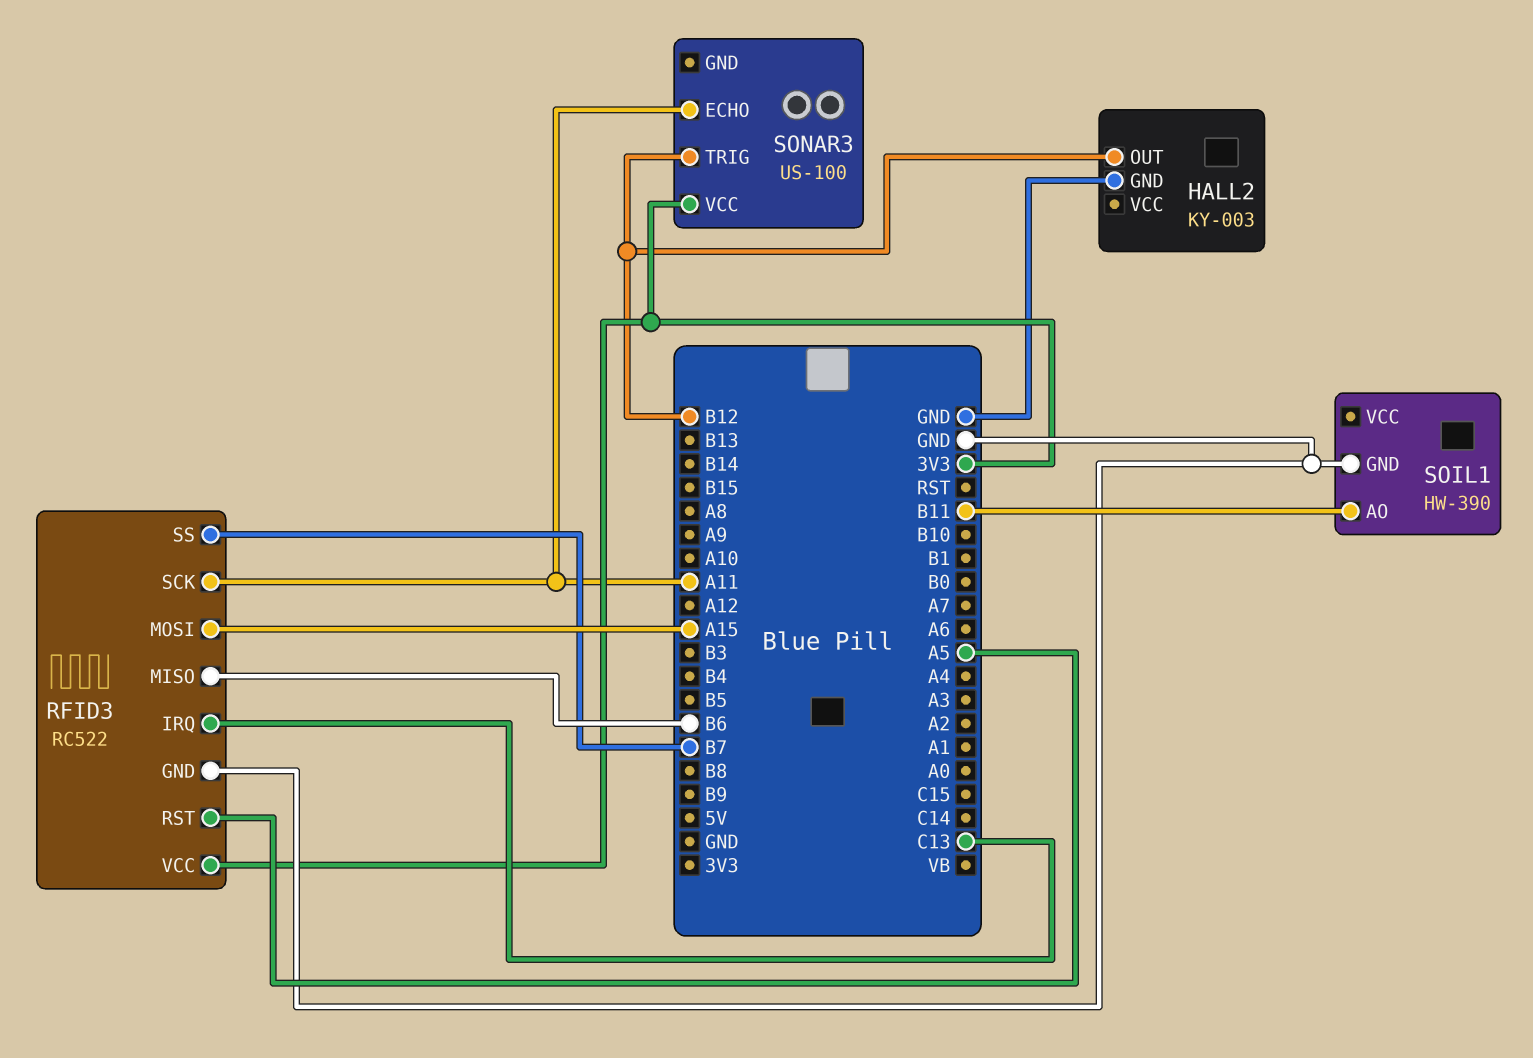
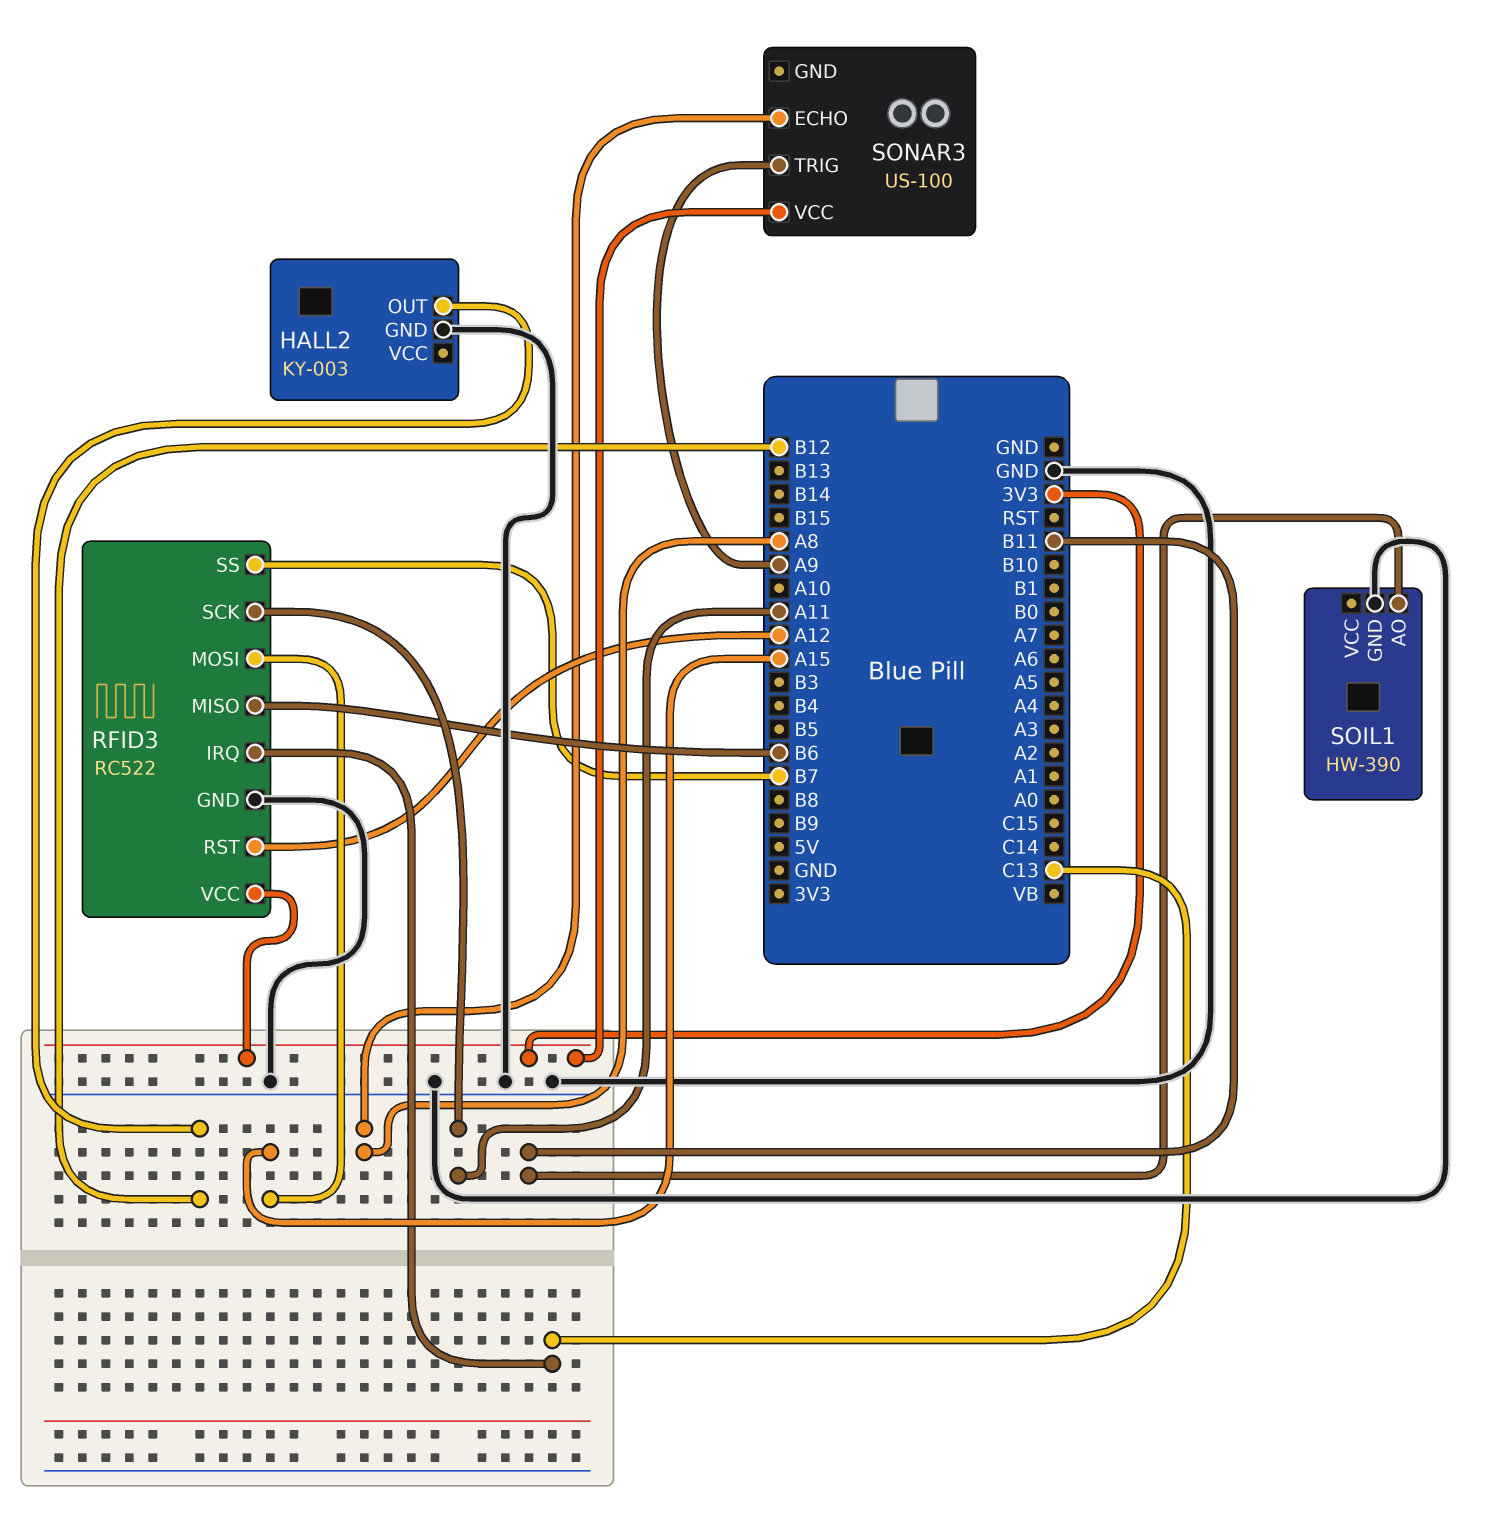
RFID3 pin RST: A5 -> A12
SONAR3 pin ECHO: A11 -> A8
SONAR3 pin TRIG: B12 -> A9

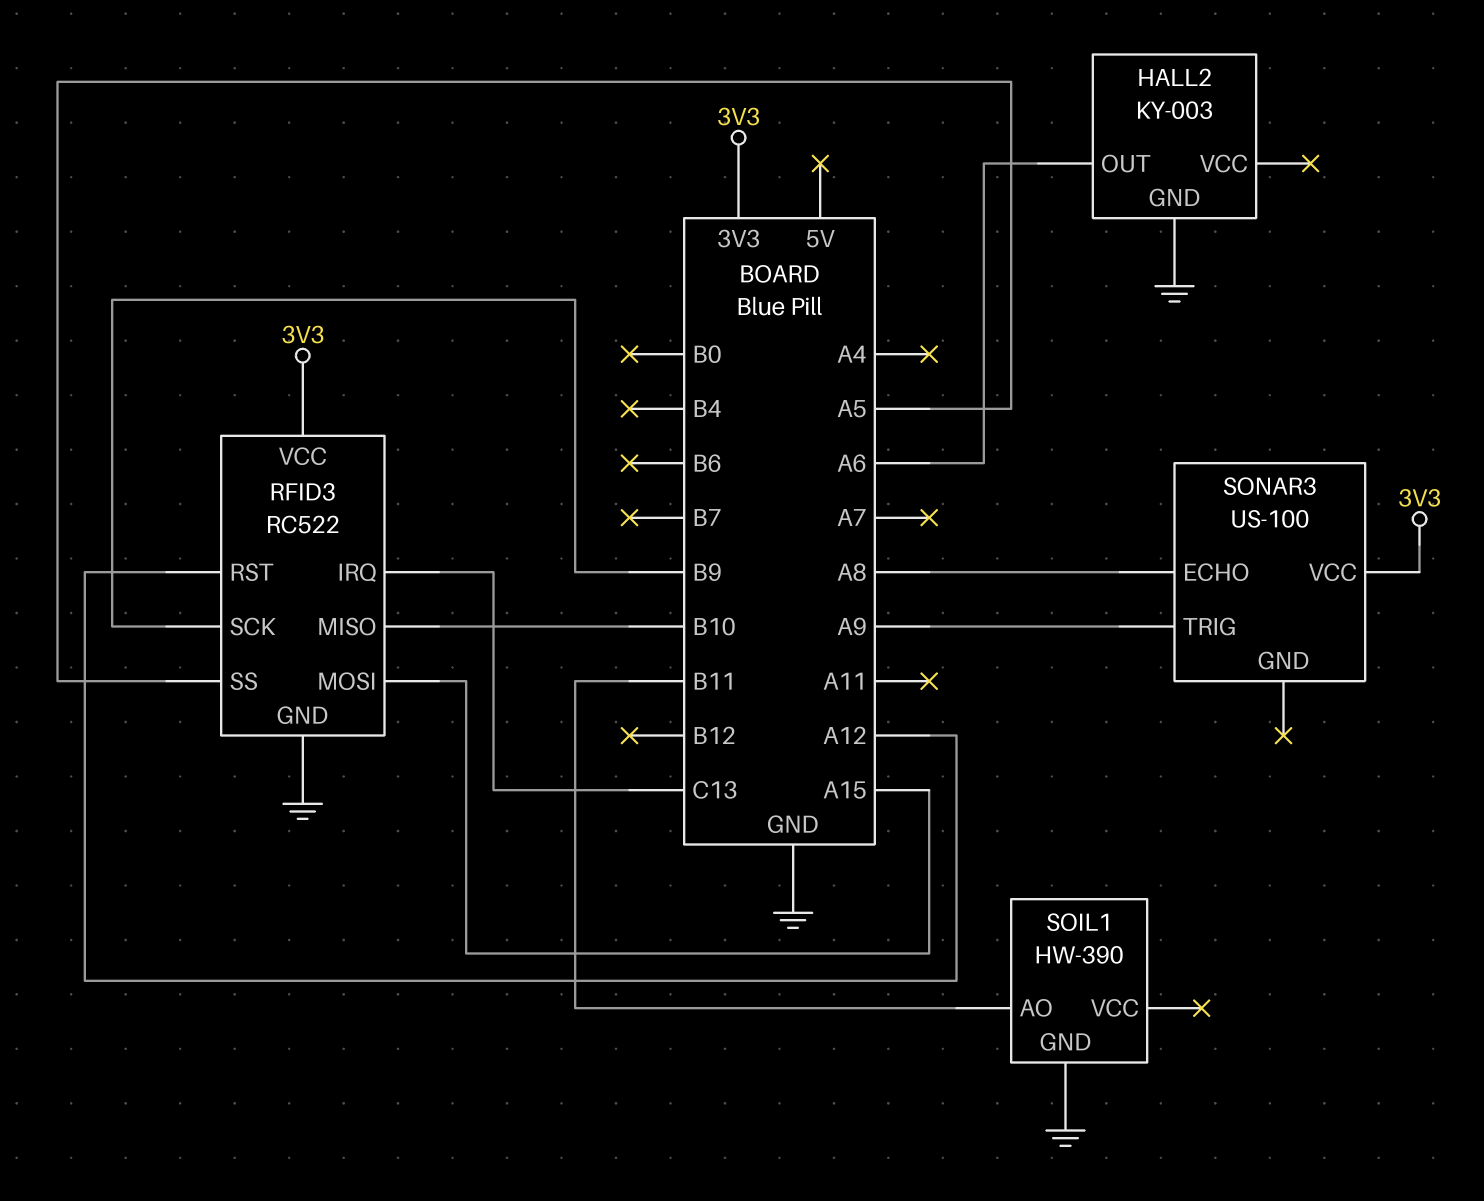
HALL2 pin OUT: B12 -> A6
RFID3 pin MISO: B6 -> B10
RFID3 pin SCK: A11 -> B9
RFID3 pin SS: B7 -> A5

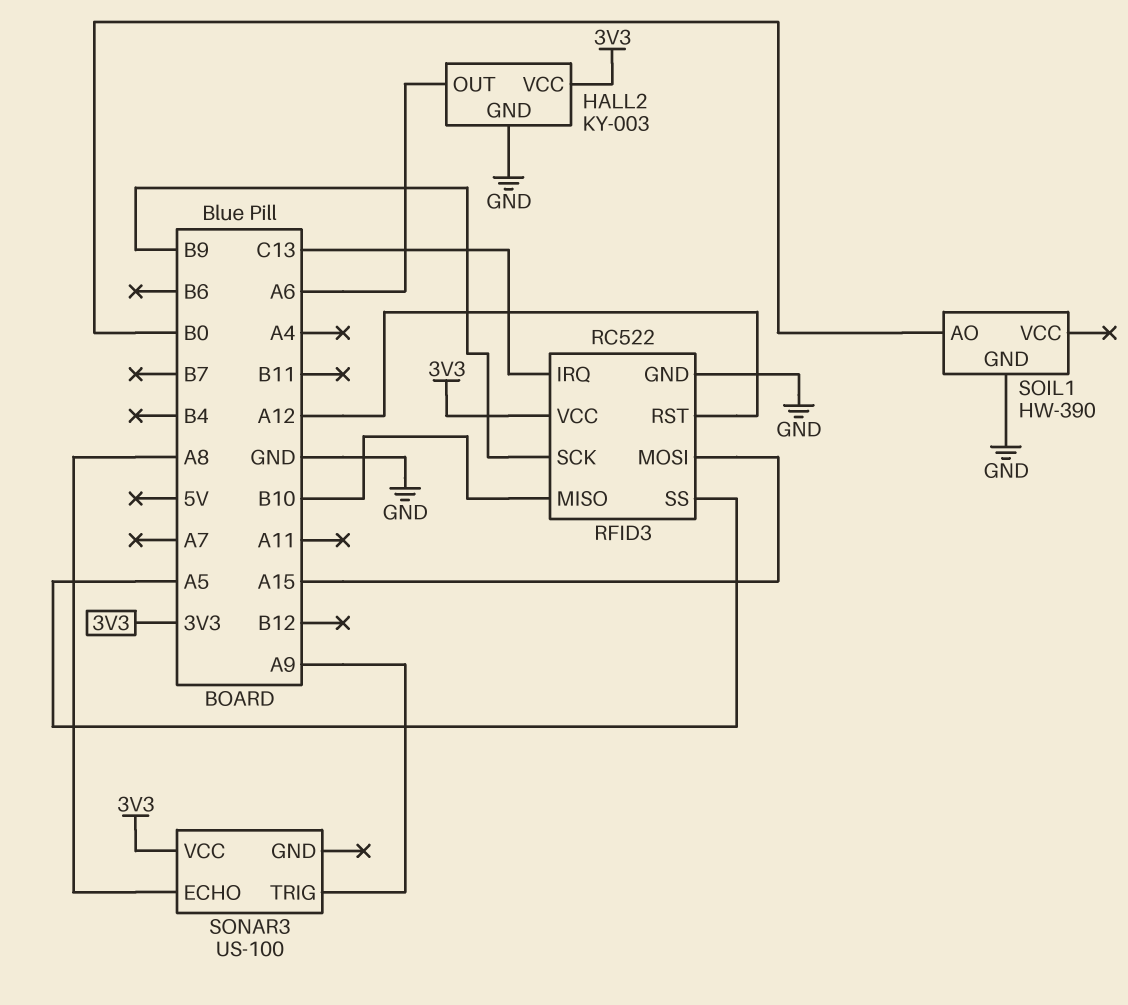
HALL2 pin VCC: none -> 3V3
SOIL1 pin AO: B11 -> B0

